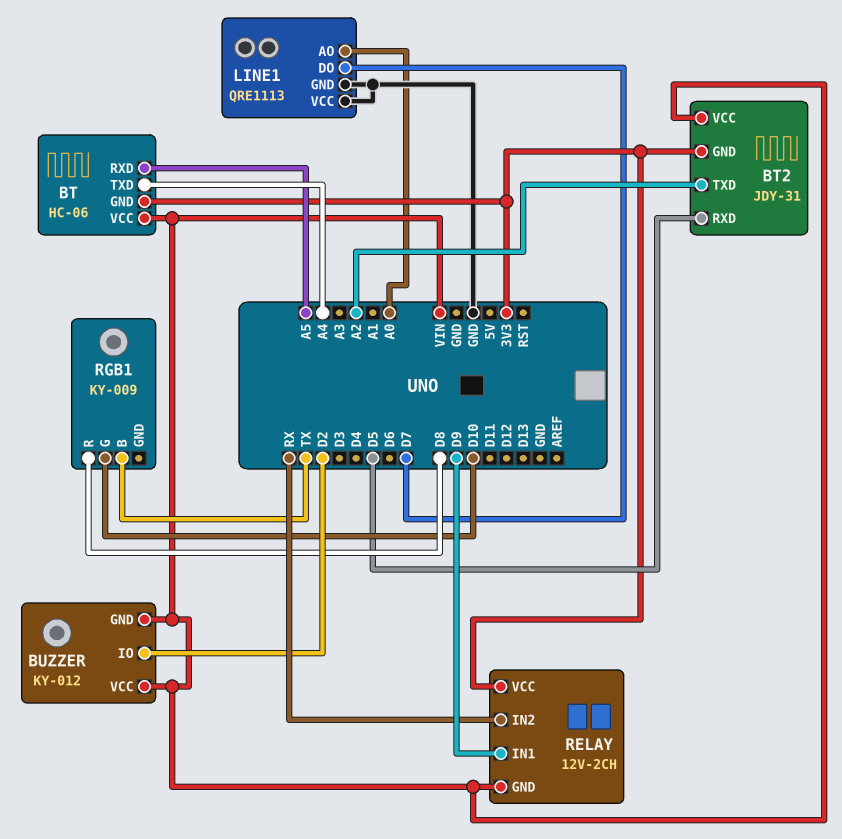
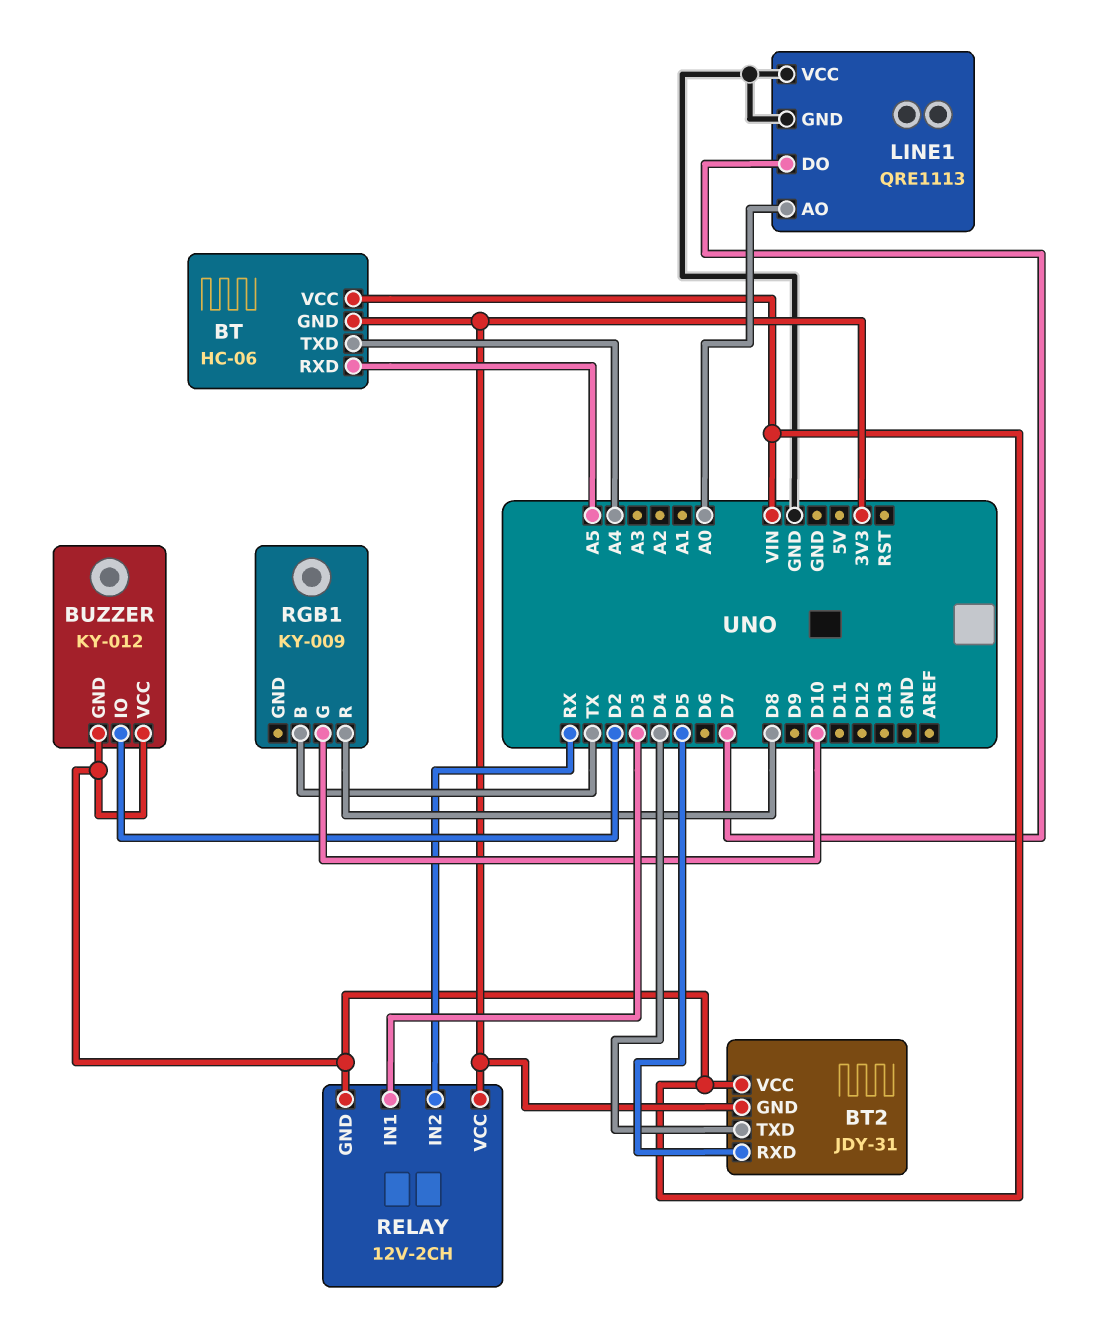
BT2 pin TXD: A2 -> D4
RELAY pin IN1: D9 -> D3

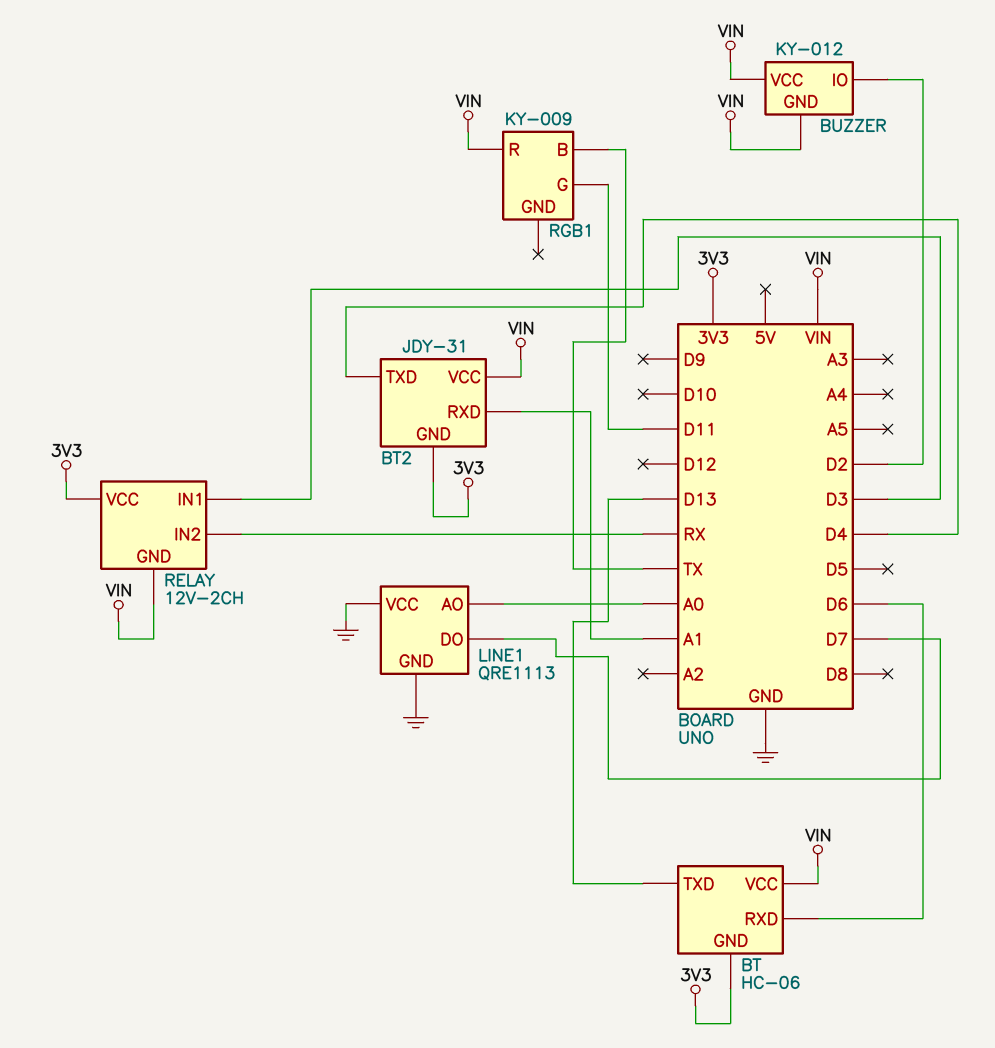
BT pin RXD: A5 -> D6
BT pin TXD: A4 -> D13
BT2 pin RXD: D5 -> A1
RGB1 pin G: D10 -> D11
RGB1 pin R: D8 -> VIN

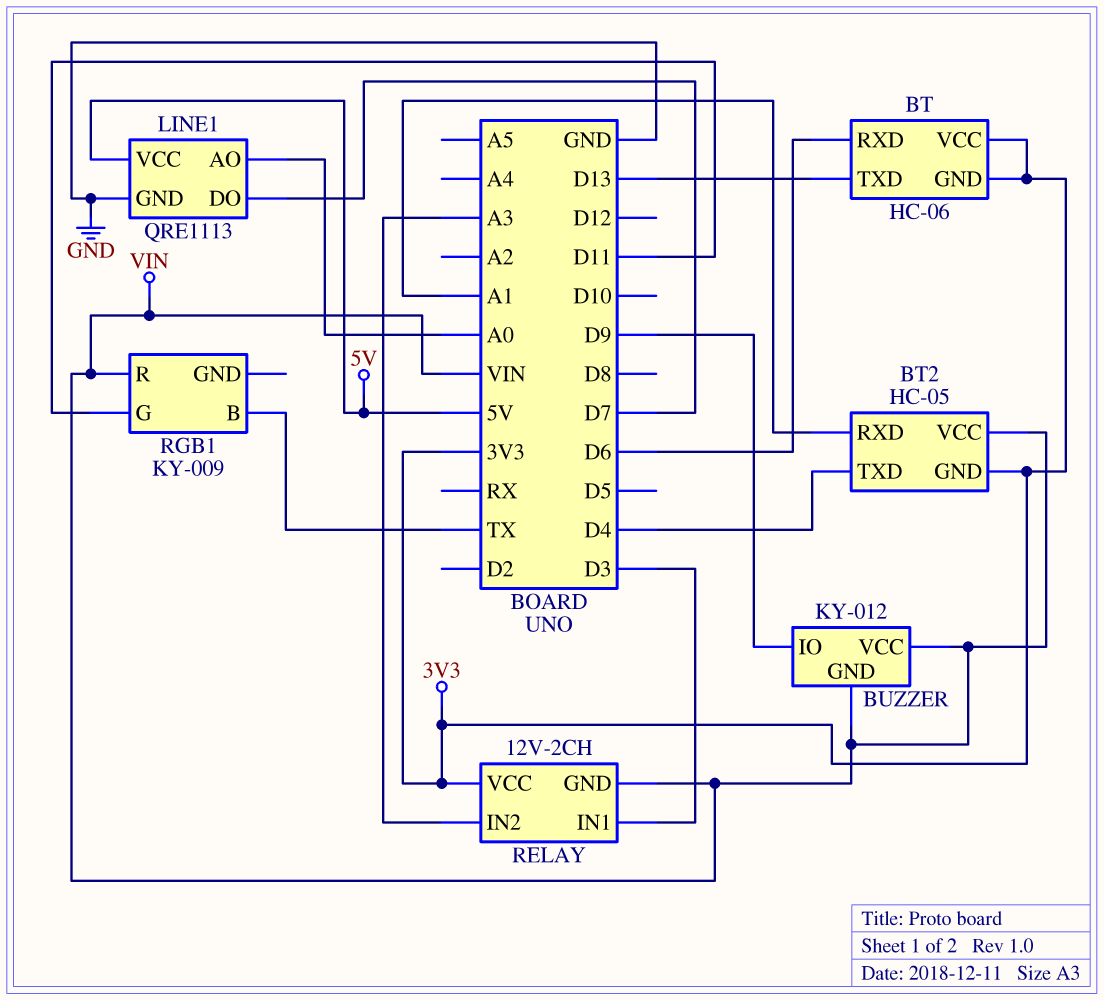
BT pin VCC: VIN -> 3V3
BT2: JDY-31 -> HC-05
BUZZER pin IO: D2 -> D9
LINE1 pin VCC: GND -> 5V
RELAY pin IN2: RX -> A3

